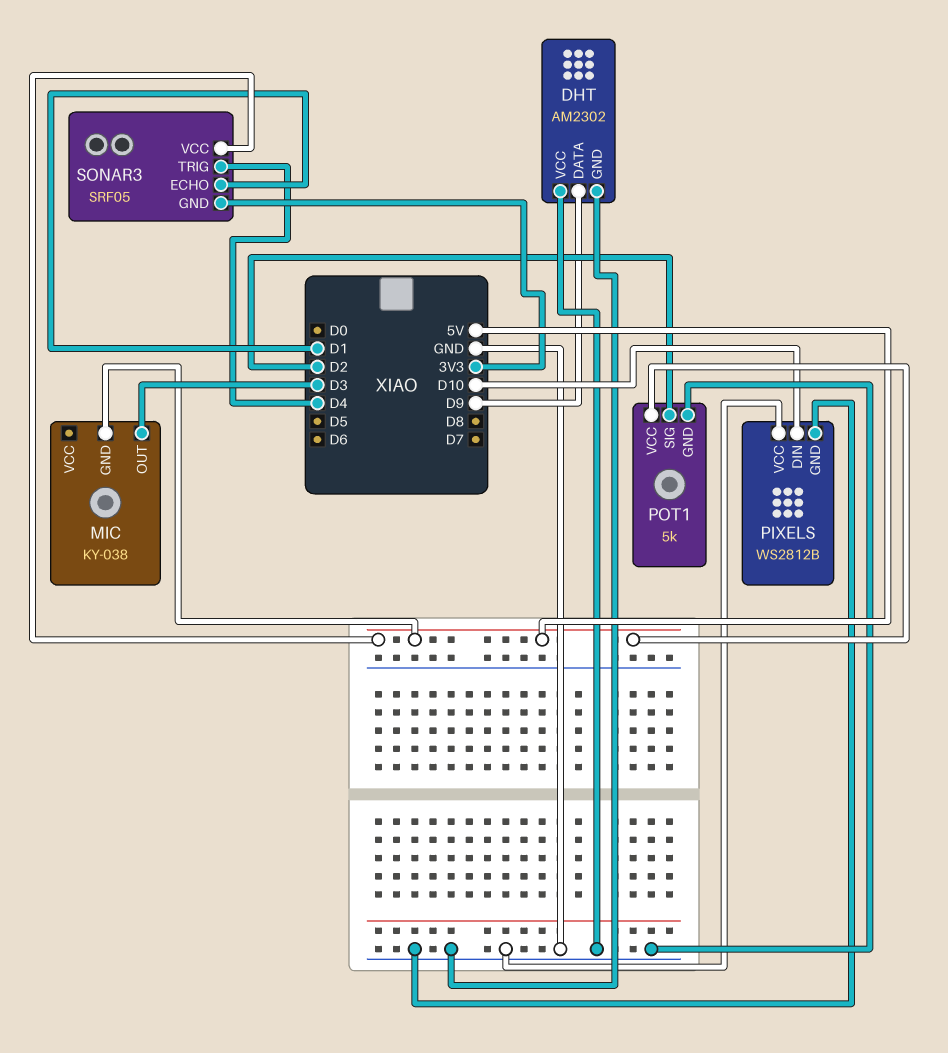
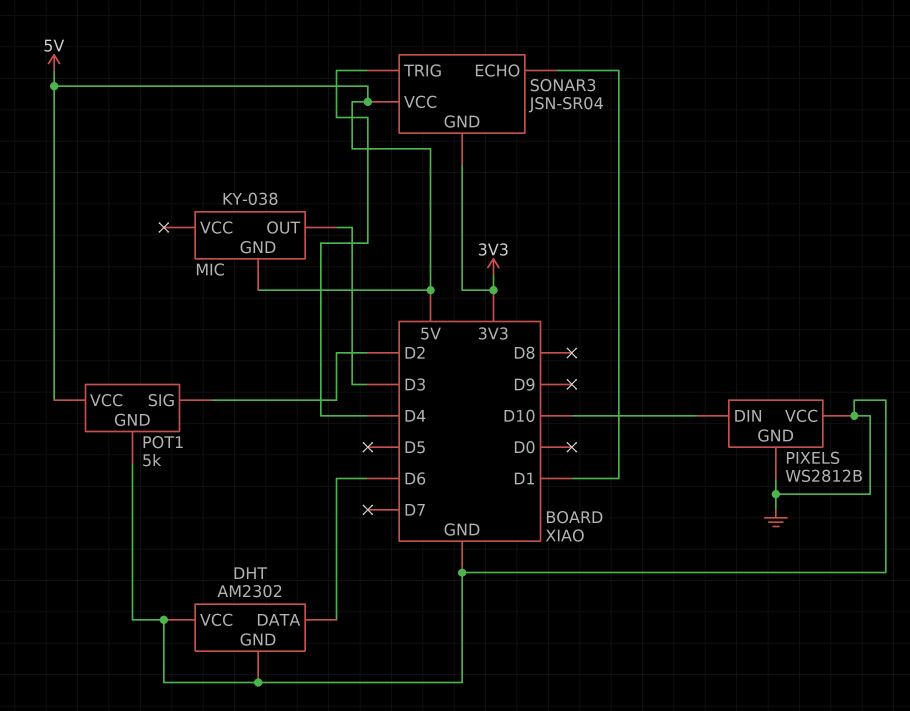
DHT pin DATA: D9 -> D6
SONAR3: SRF05 -> JSN-SR04

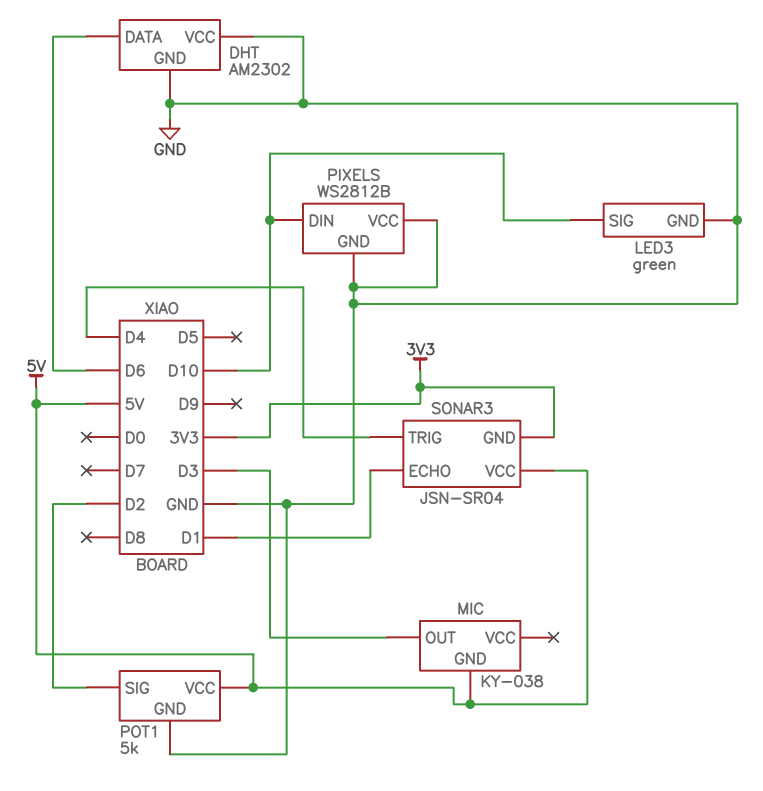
LED3: none -> green
LED3 pin GND: none -> GND
LED3 pin SIG: none -> D10

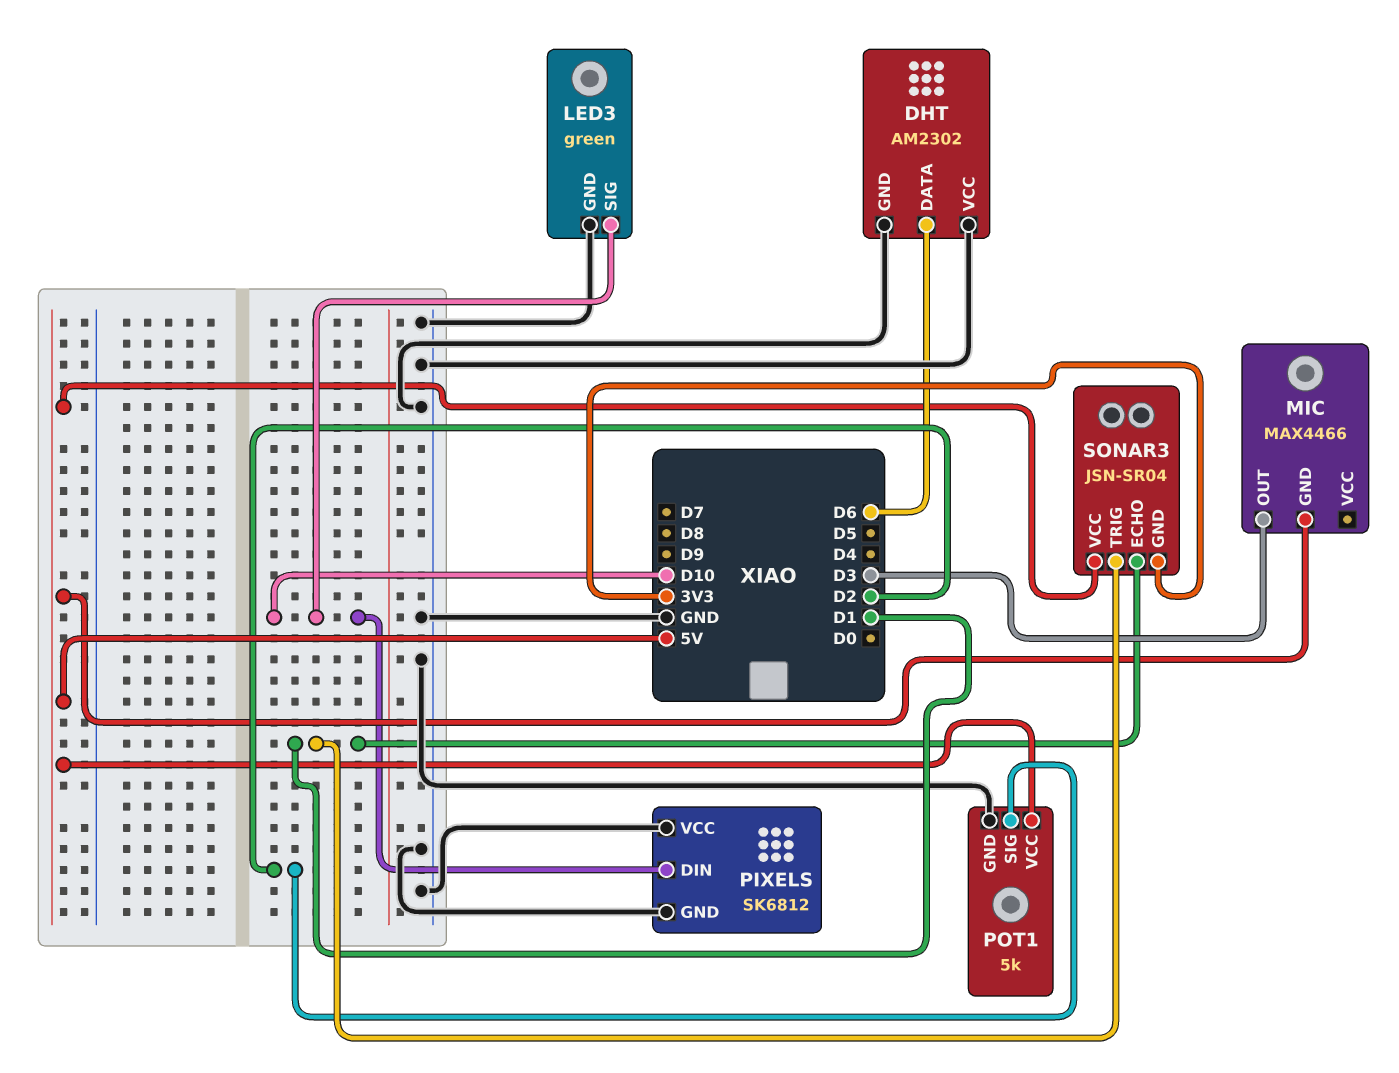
MIC: KY-038 -> MAX4466
PIXELS: WS2812B -> SK6812
SONAR3 pin TRIG: D4 -> D1

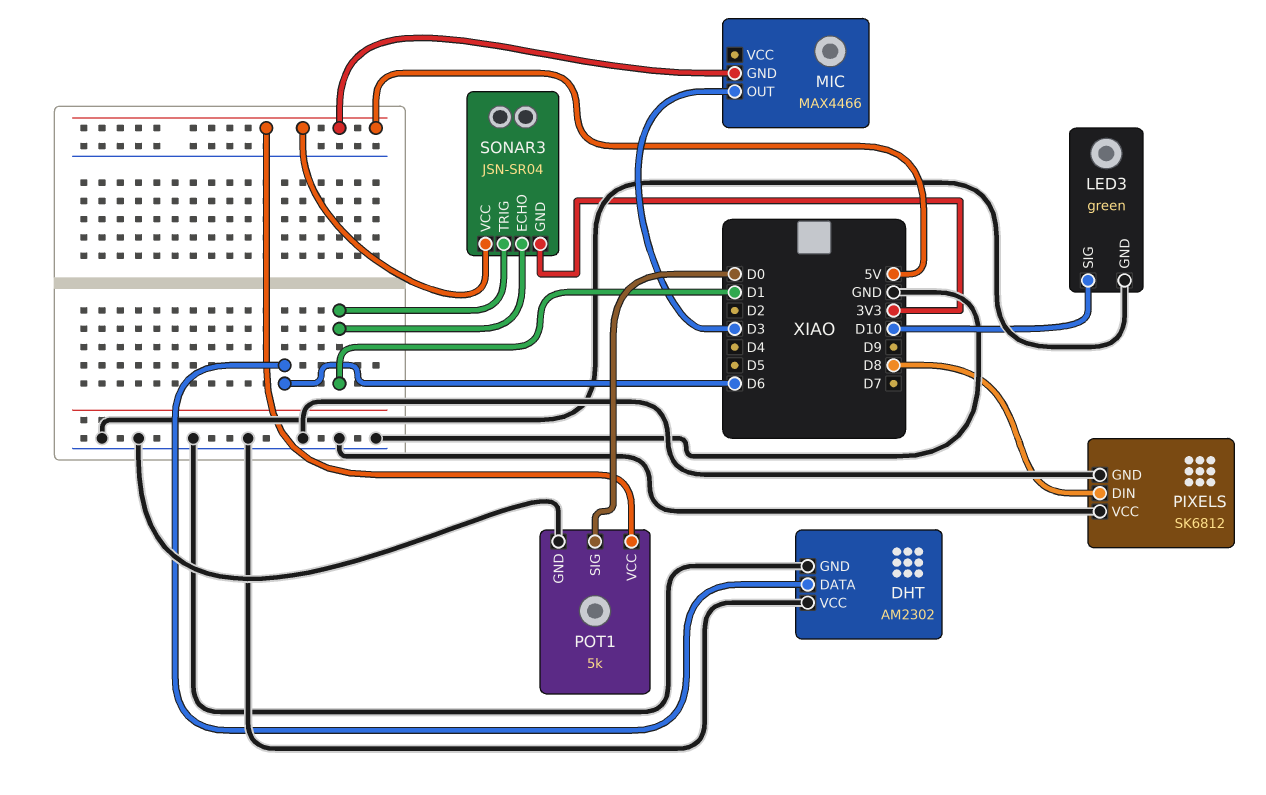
PIXELS pin DIN: D10 -> D8
POT1 pin SIG: D2 -> D0

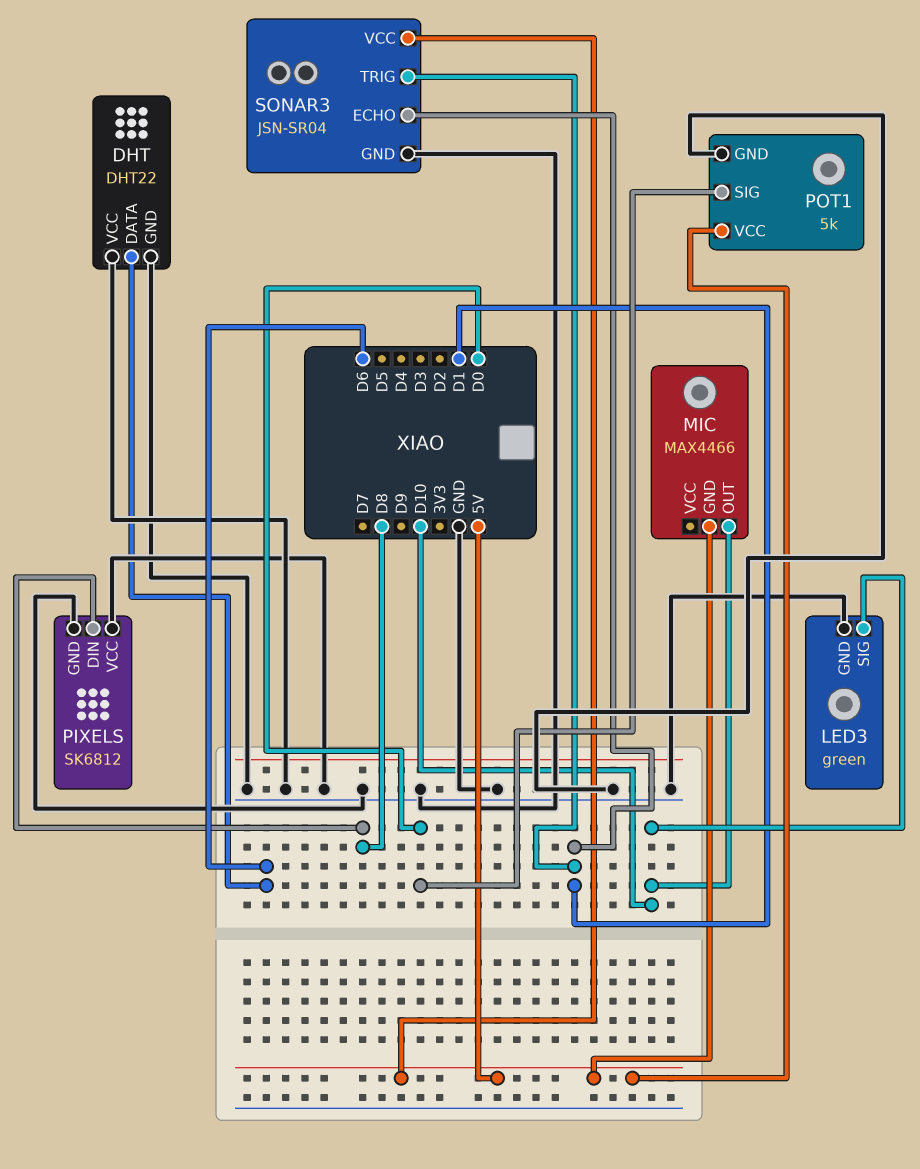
DHT: AM2302 -> DHT22
MIC pin OUT: D3 -> D10
SONAR3 pin GND: 3V3 -> GND

